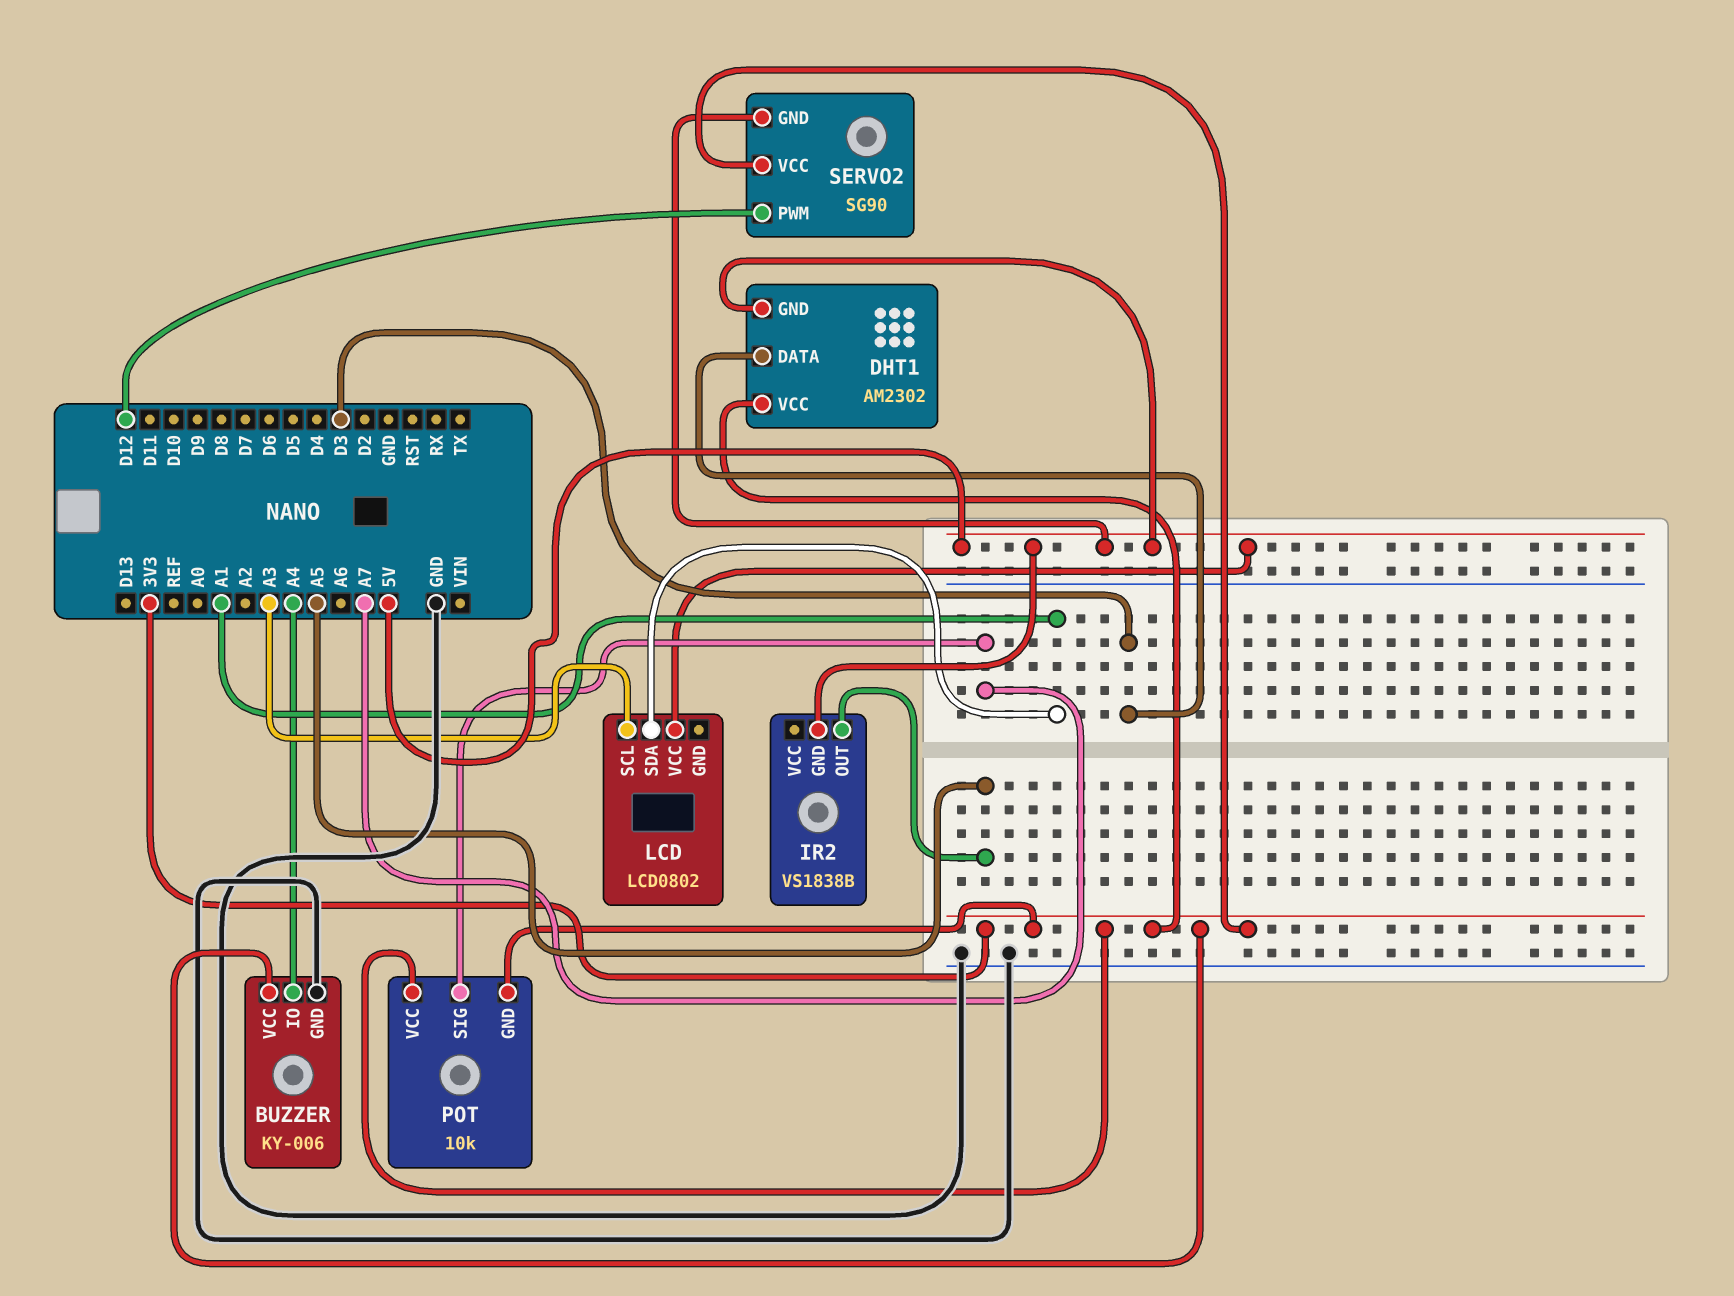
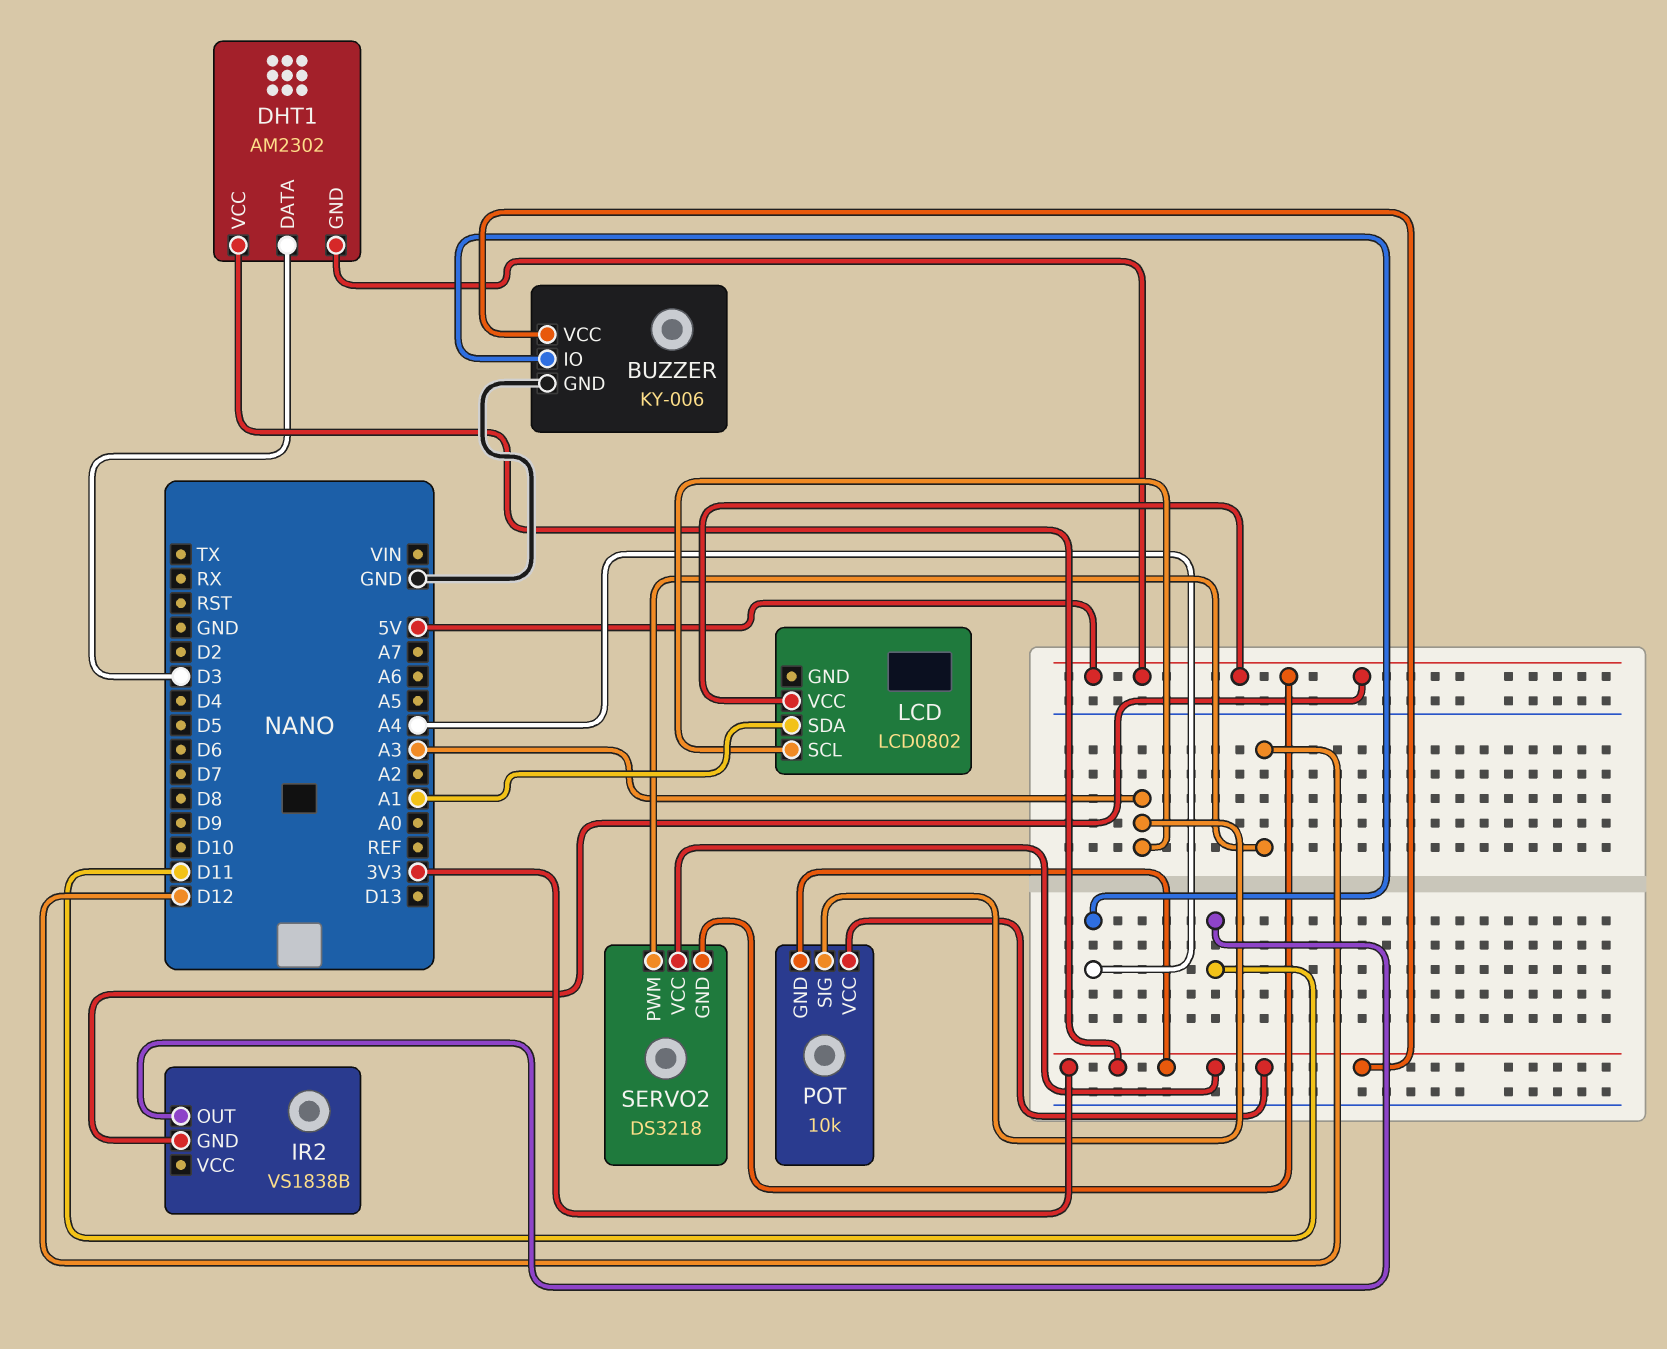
IR2 pin OUT: A5 -> D11
POT pin SIG: A7 -> A3
SERVO2: SG90 -> DS3218

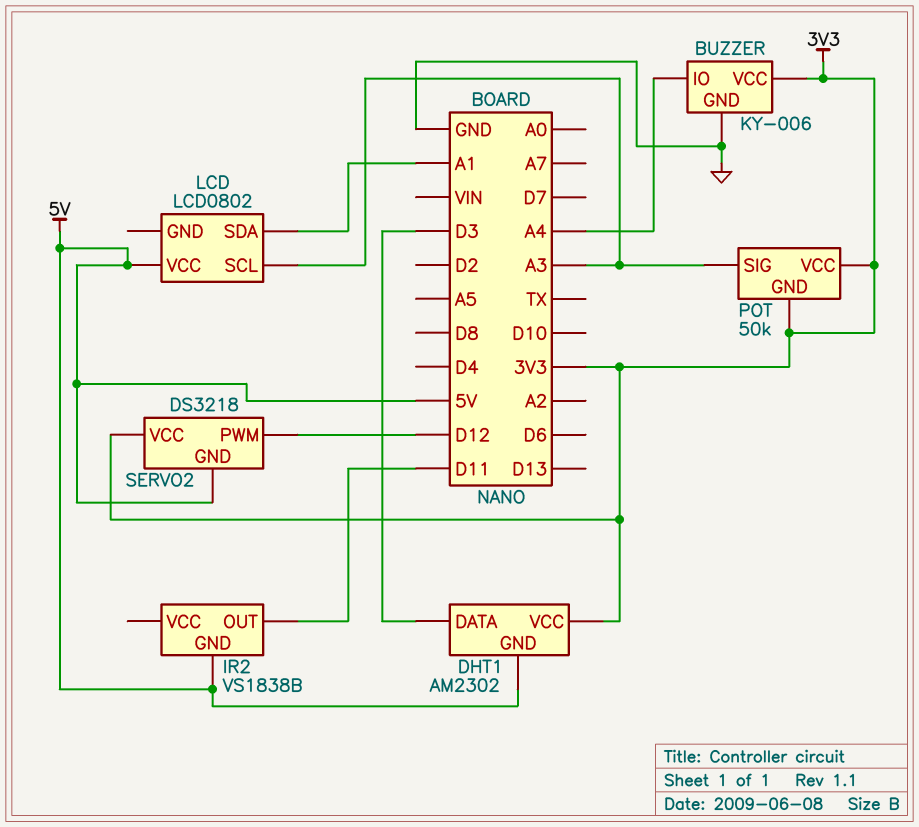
POT: 10k -> 50k

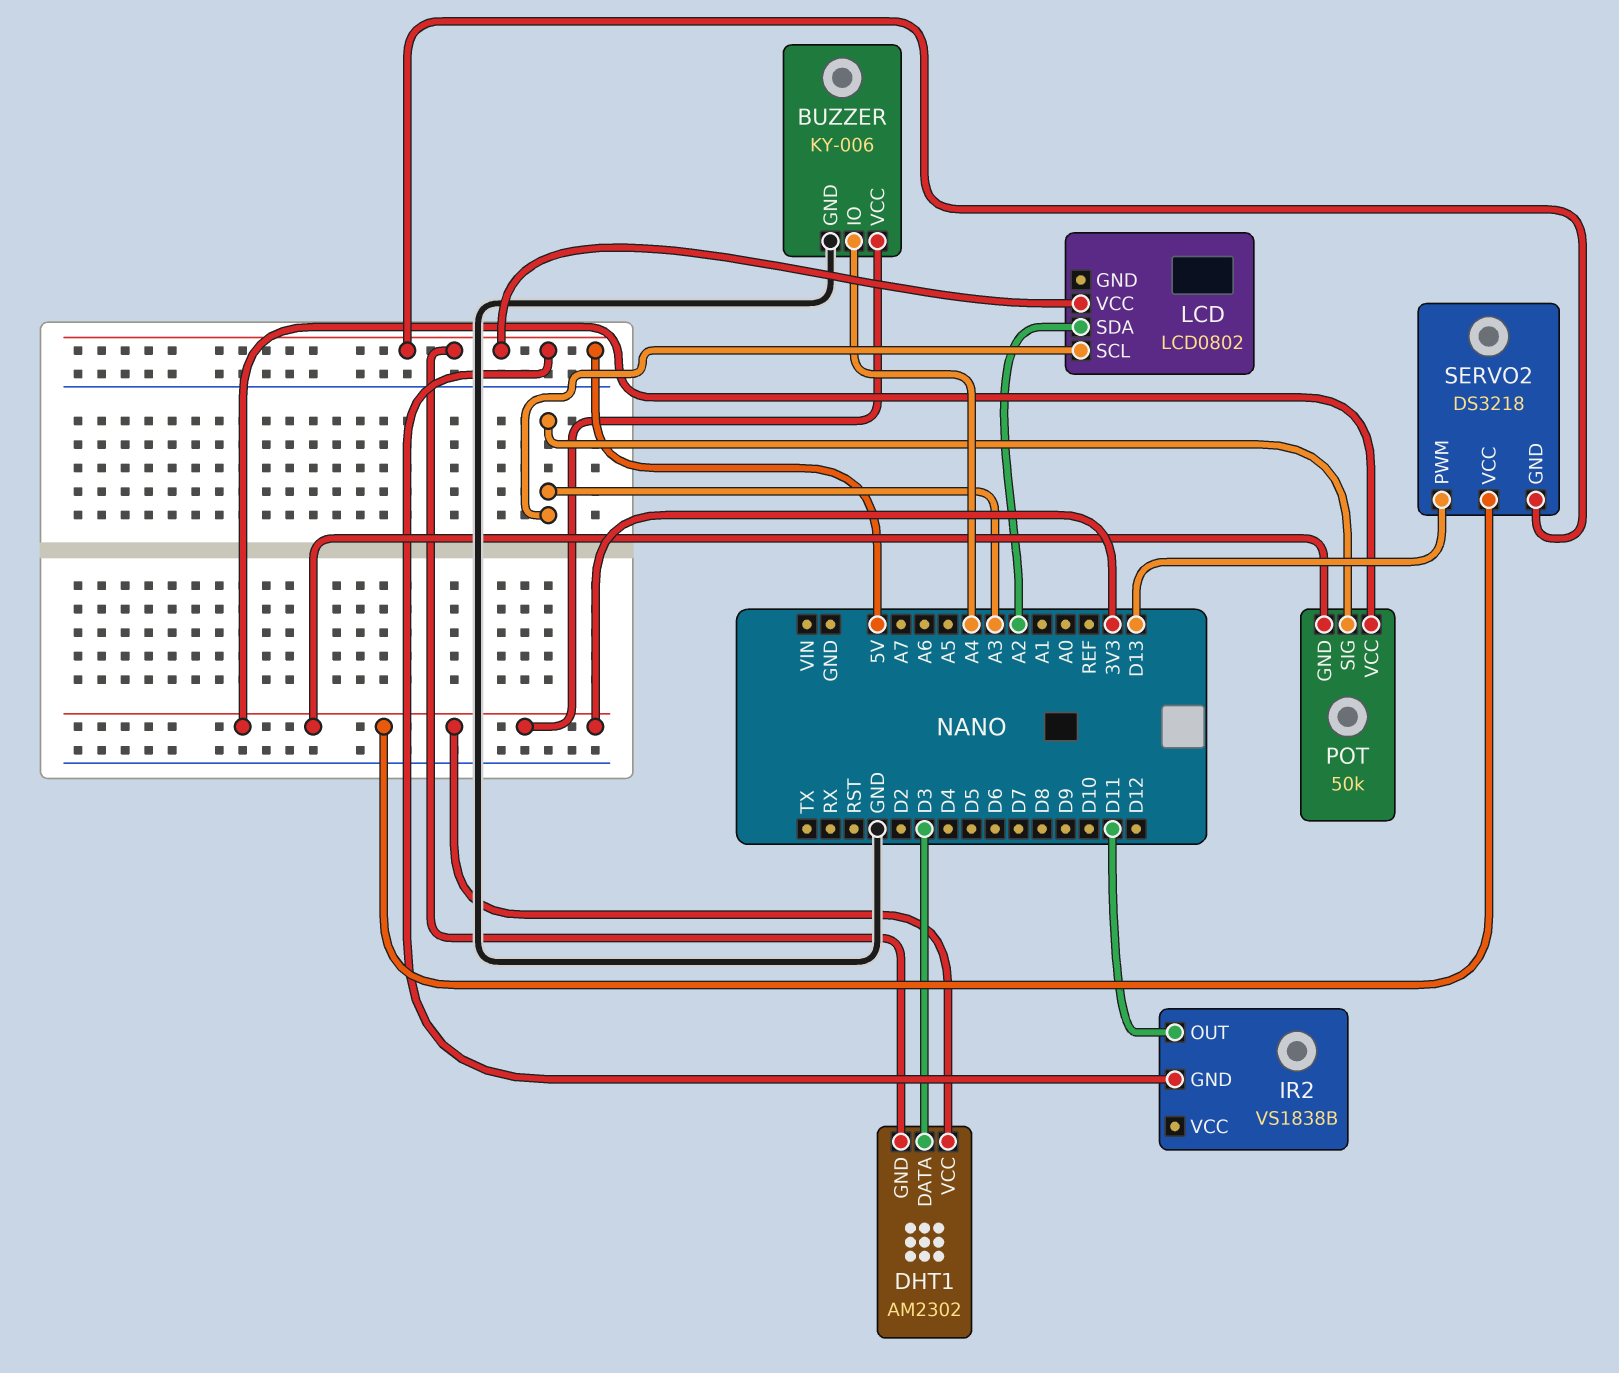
LCD pin SDA: A1 -> A2
SERVO2 pin PWM: D12 -> D13

